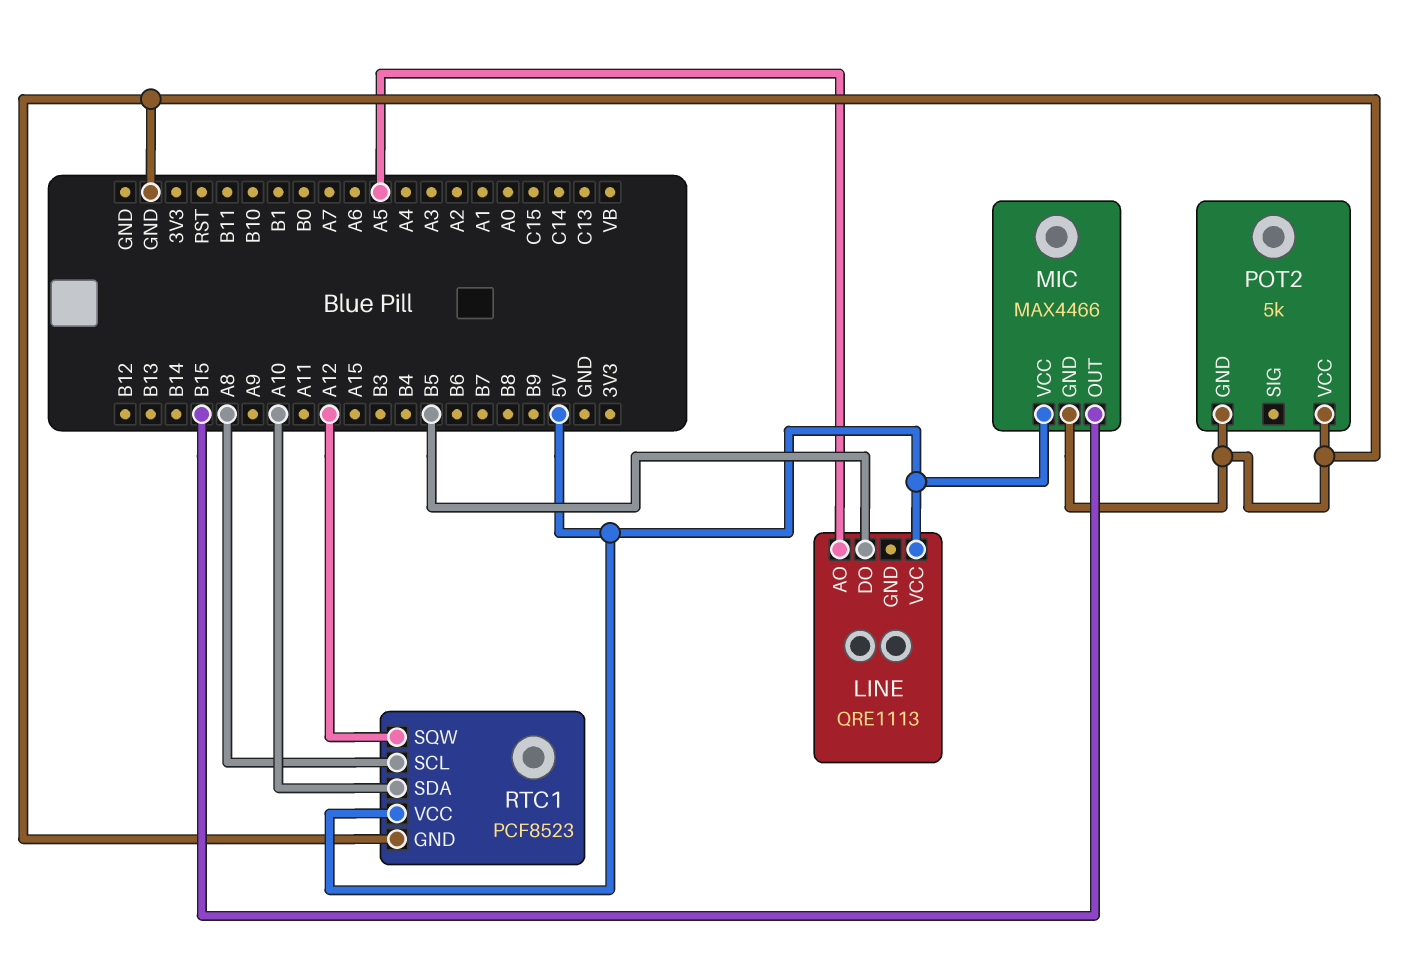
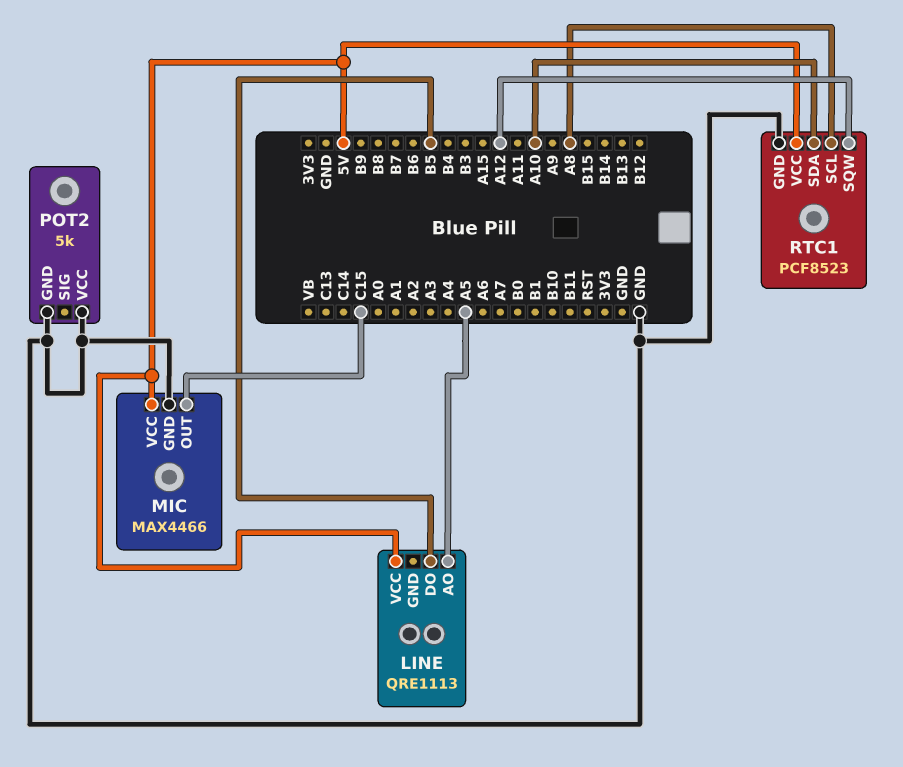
MIC pin OUT: B15 -> C15

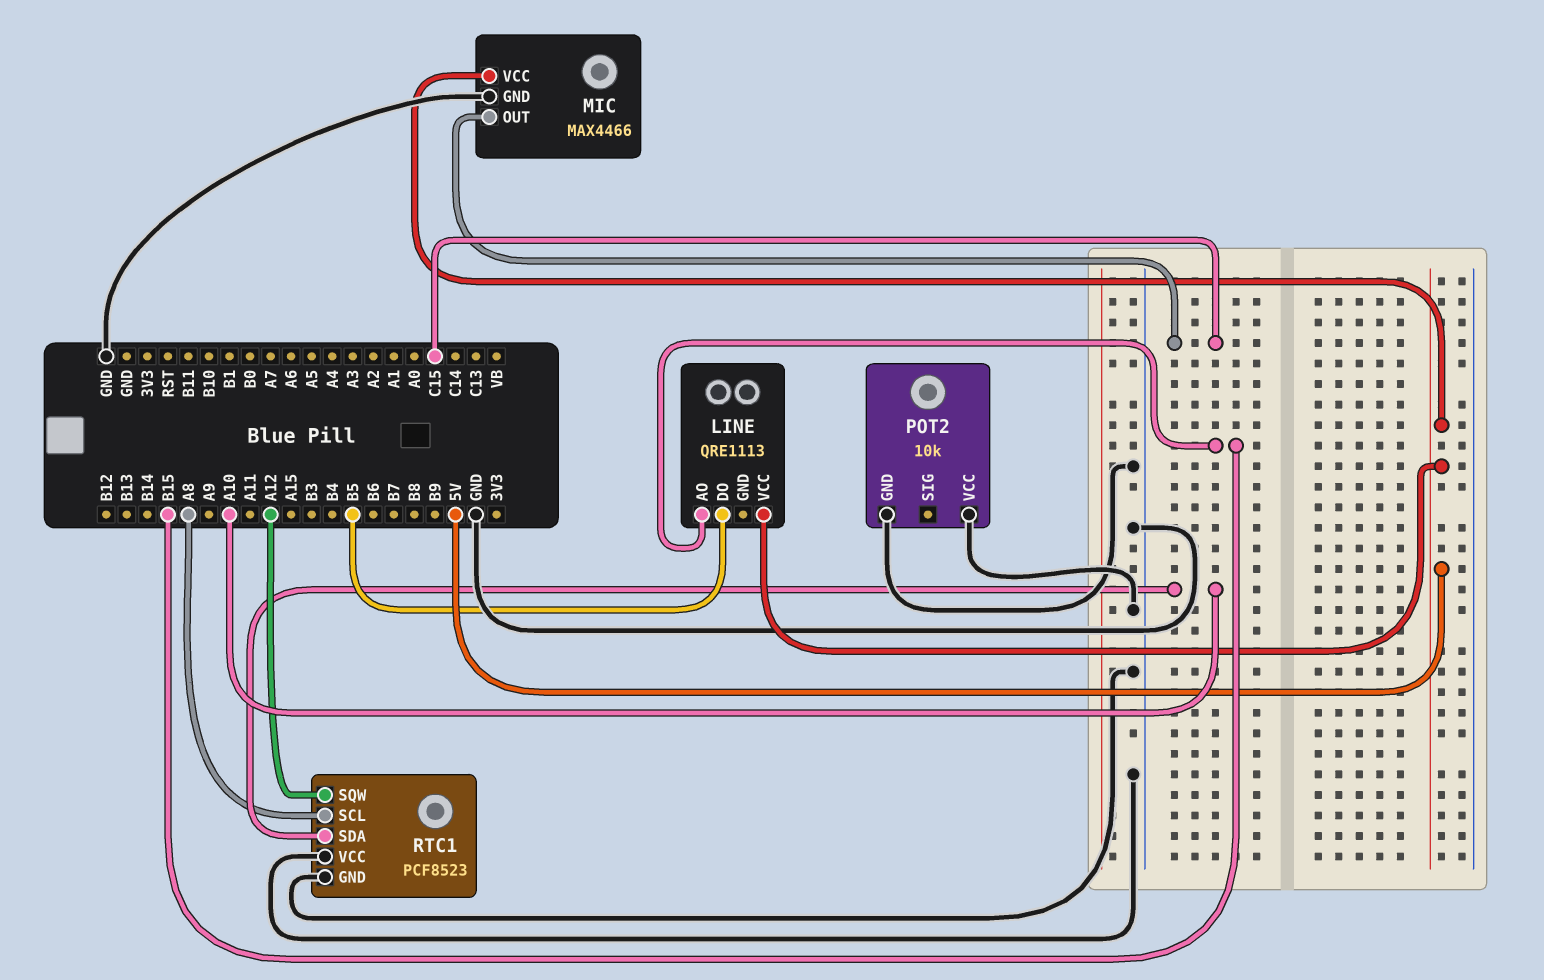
LINE pin AO: A5 -> B15
POT2: 5k -> 10k
RTC1 pin VCC: 5V -> GND

